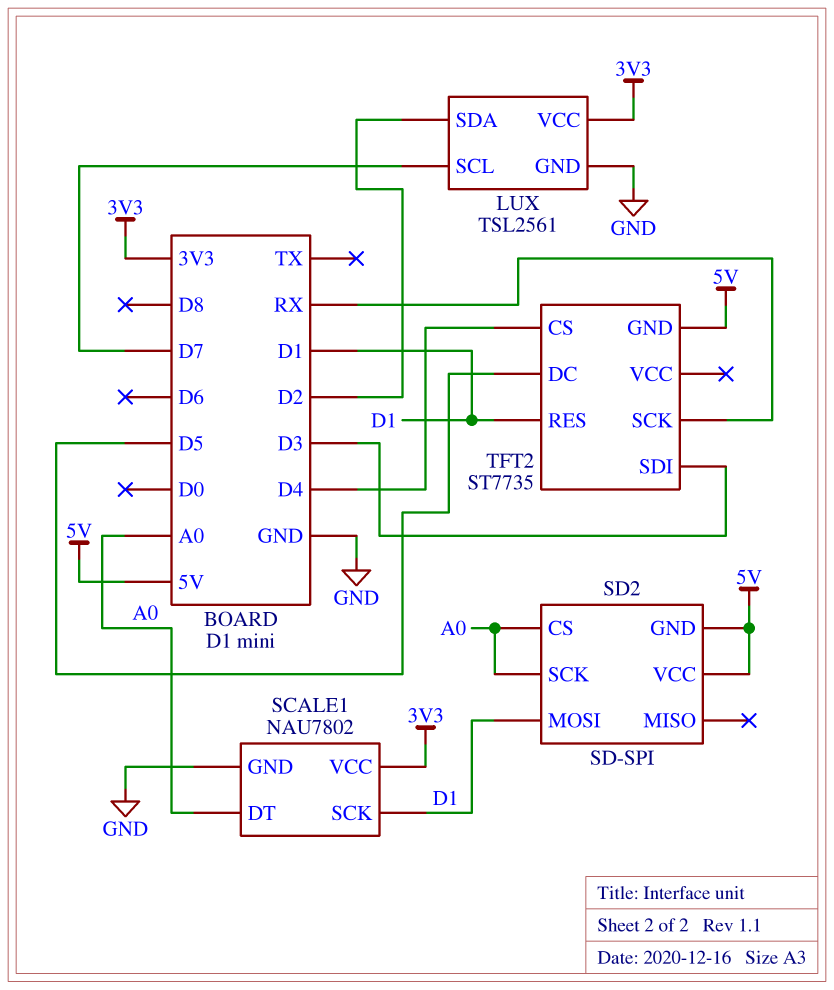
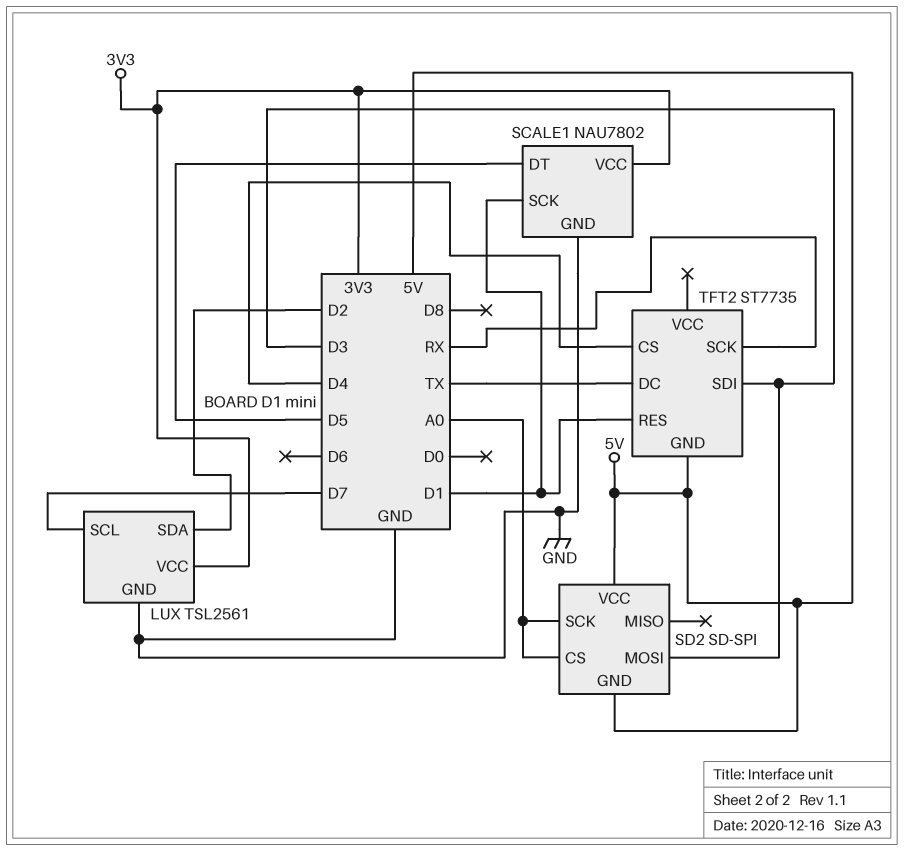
SCALE1 pin DT: A0 -> D5
SD2 pin MOSI: D1 -> D3
TFT2 pin DC: D5 -> TX

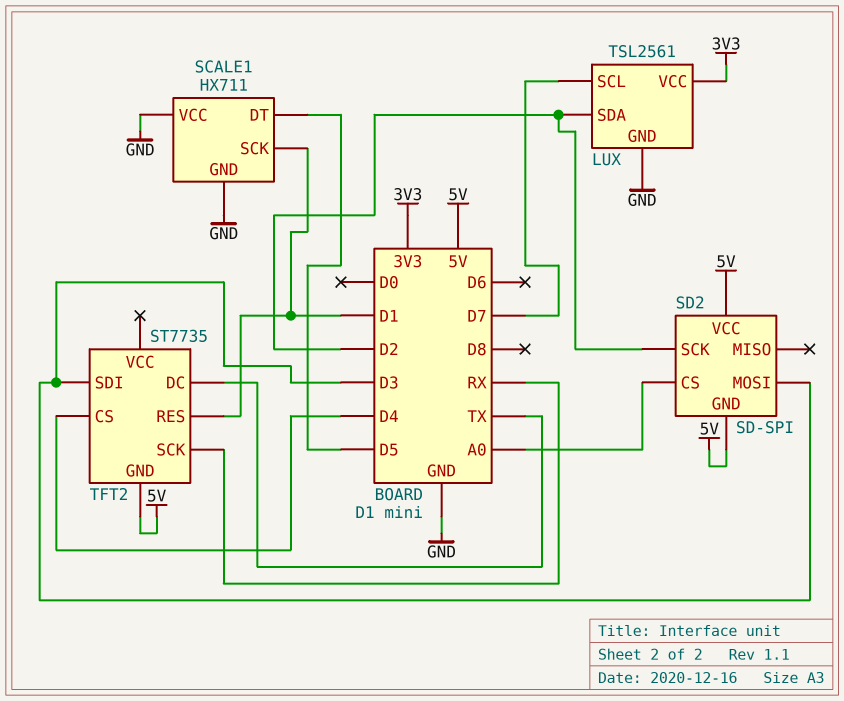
SCALE1: NAU7802 -> HX711
SCALE1 pin VCC: 3V3 -> GND
SD2 pin SCK: A0 -> D2

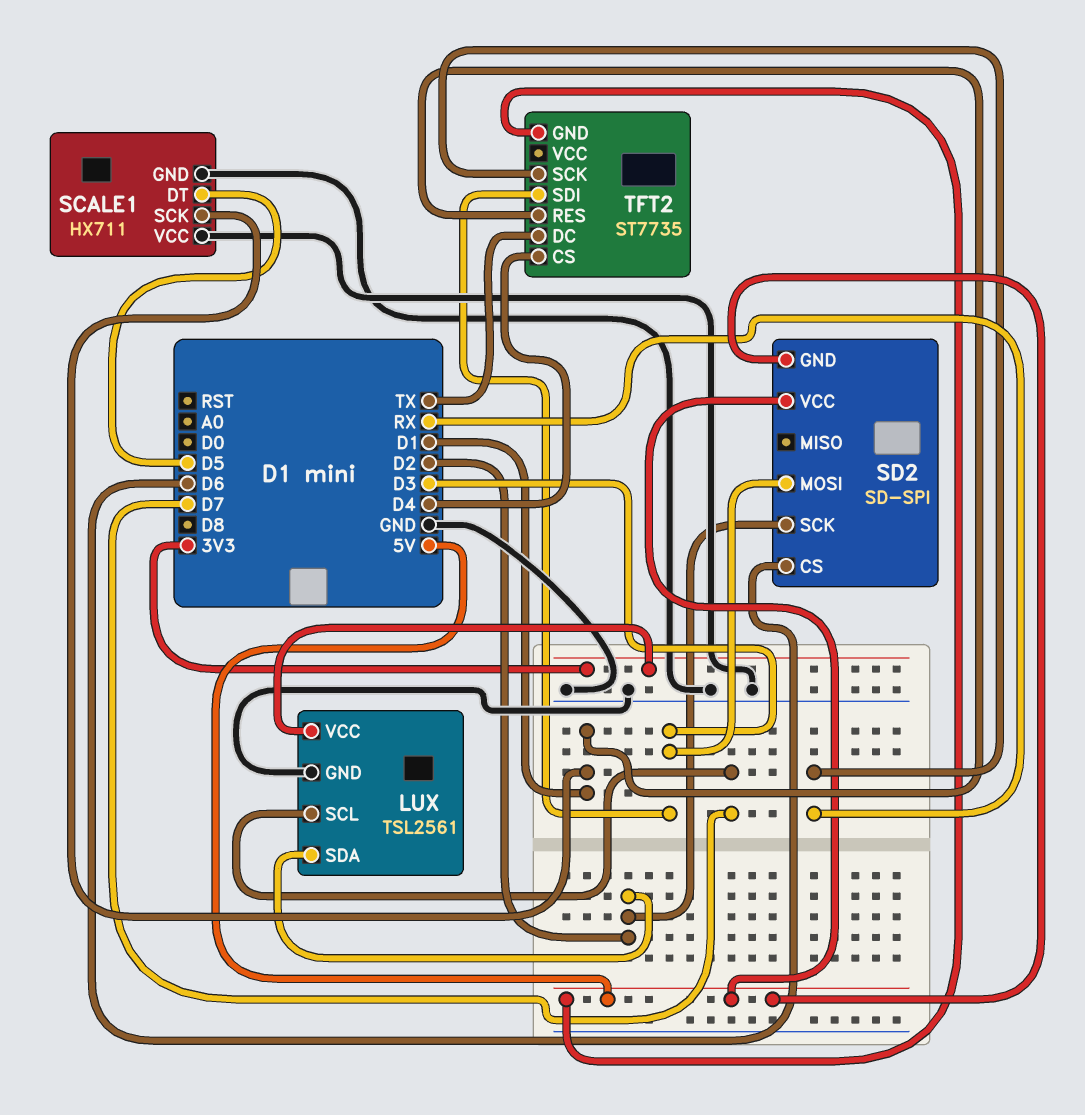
SD2 pin CS: A0 -> D6

